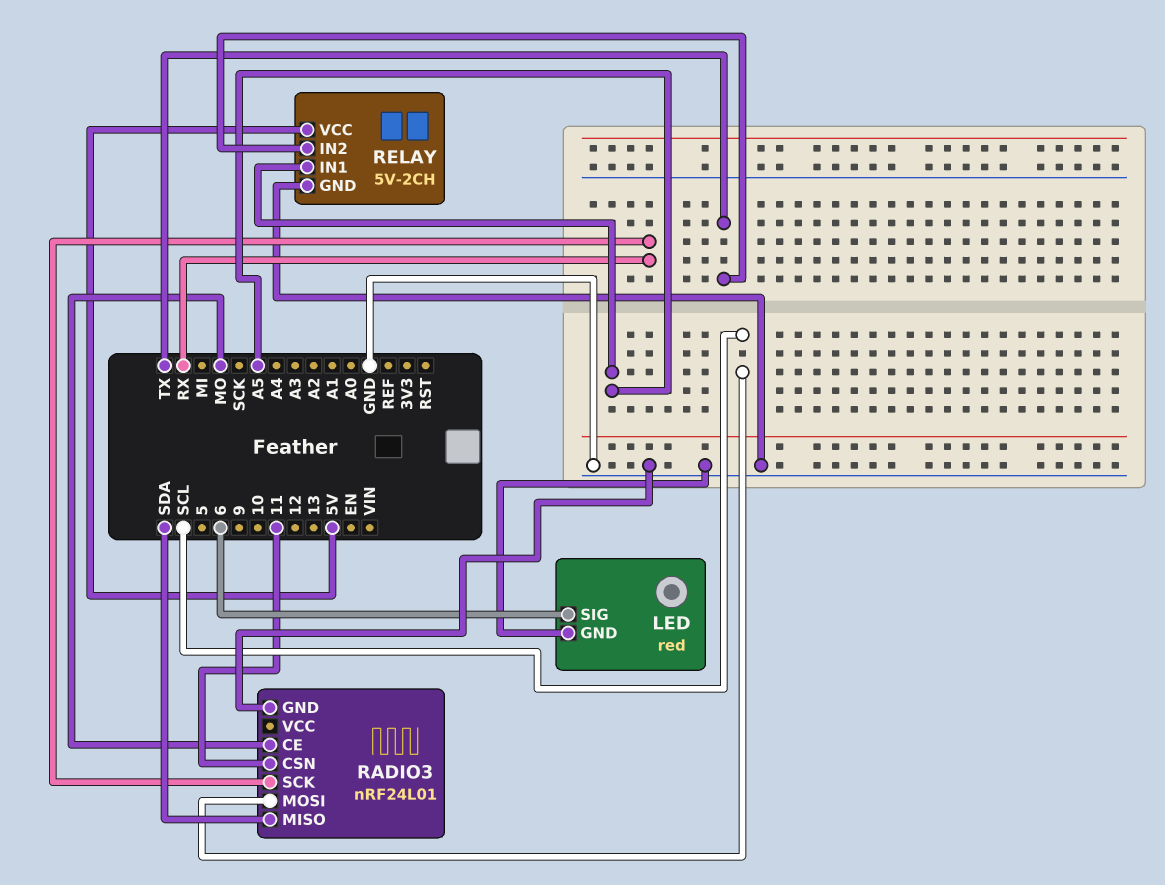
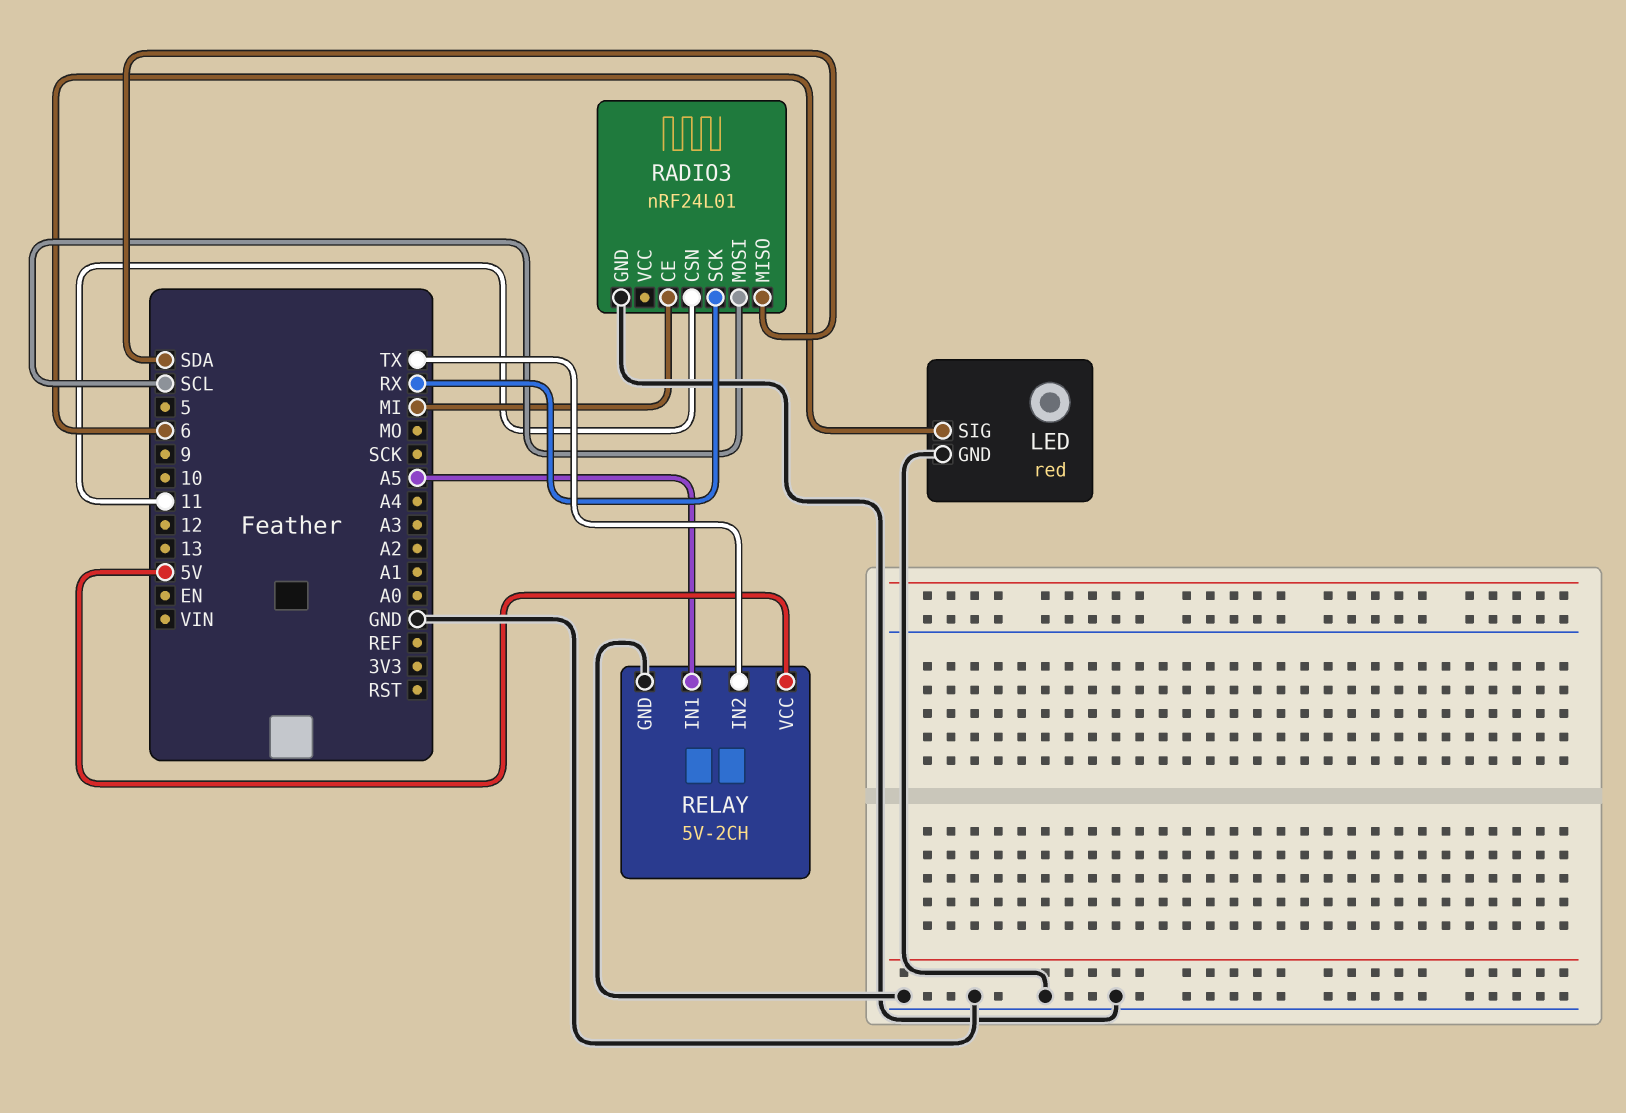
RADIO3 pin CE: MO -> MI

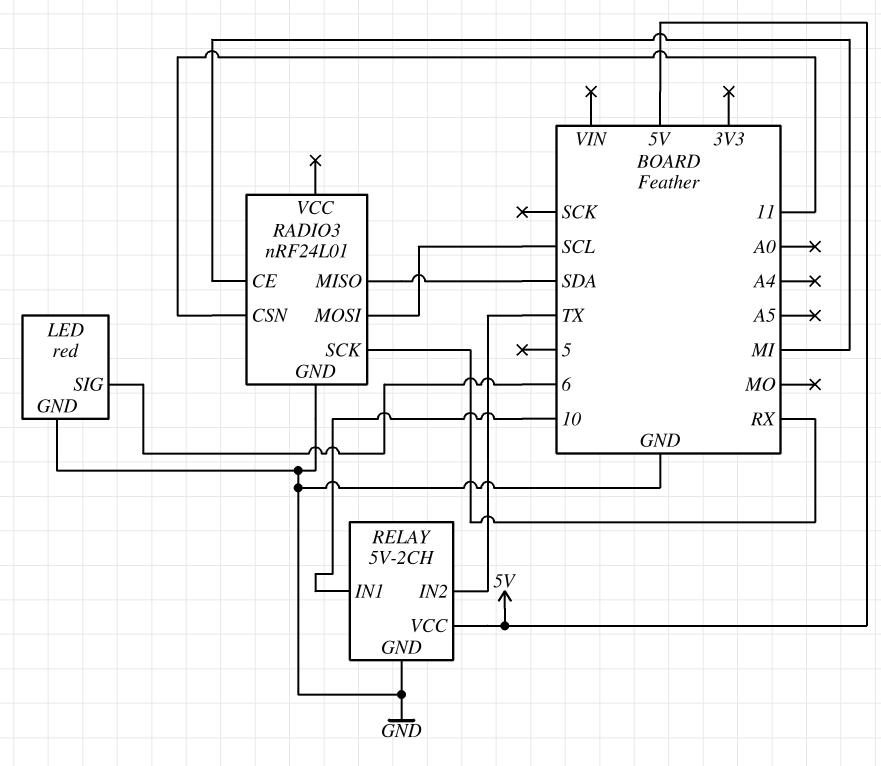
RELAY pin IN1: A5 -> 10

